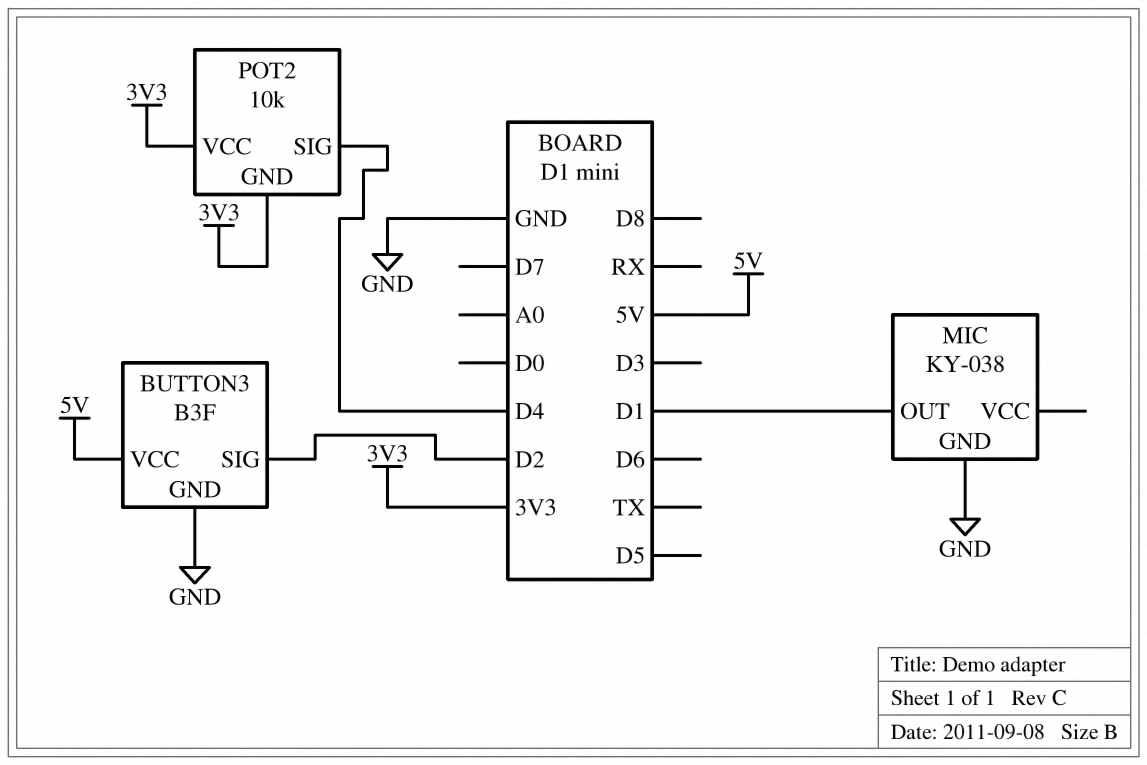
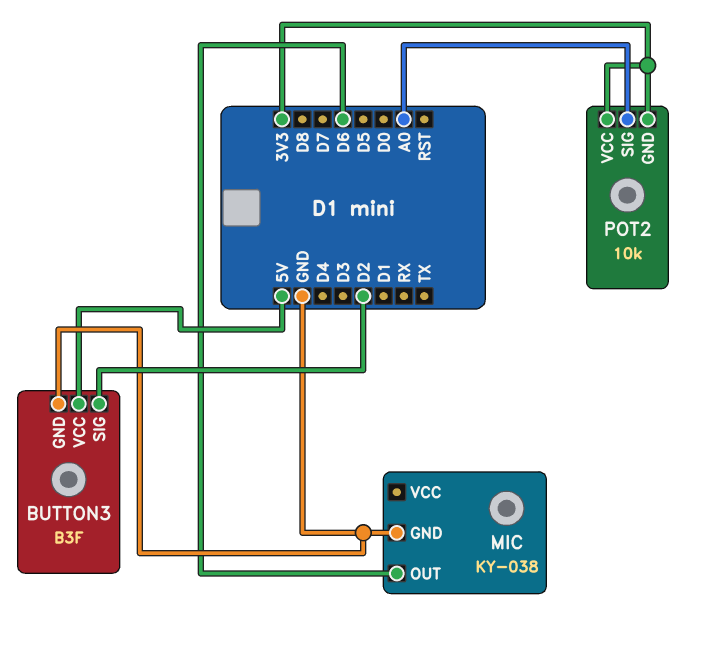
MIC pin OUT: D1 -> D6
POT2 pin SIG: D4 -> A0

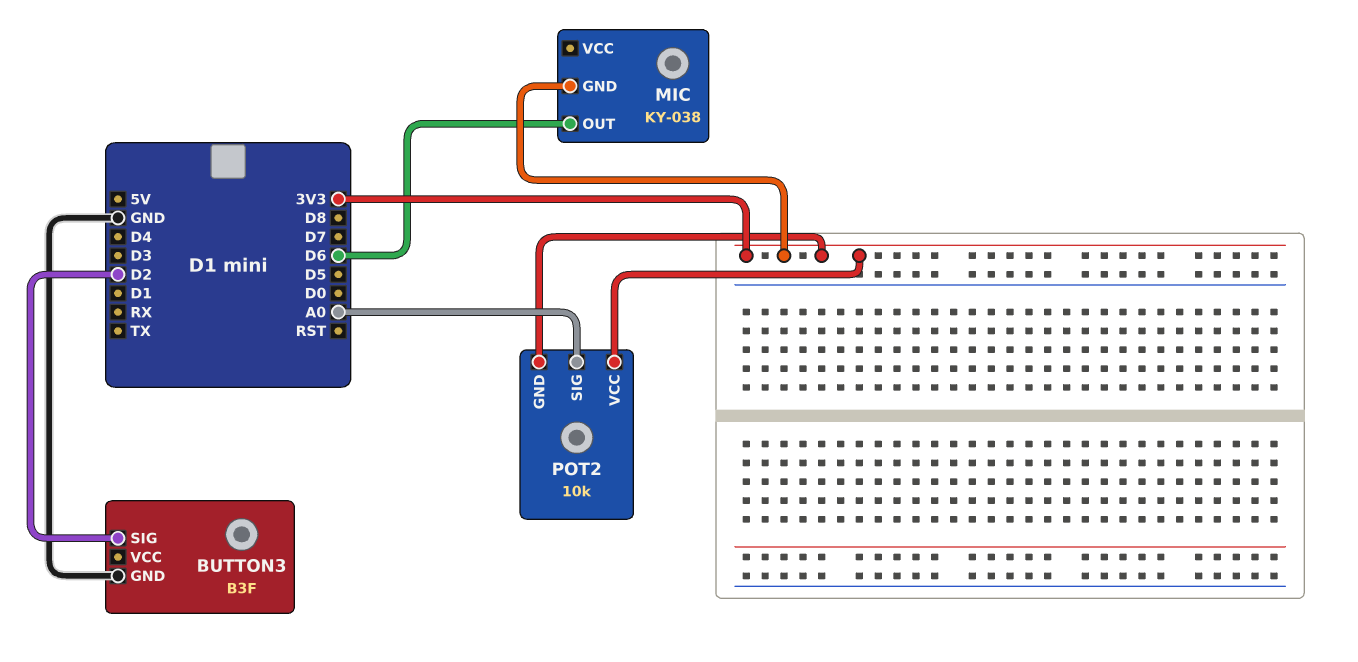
BUTTON3 pin VCC: 5V -> none
MIC pin GND: GND -> 3V3

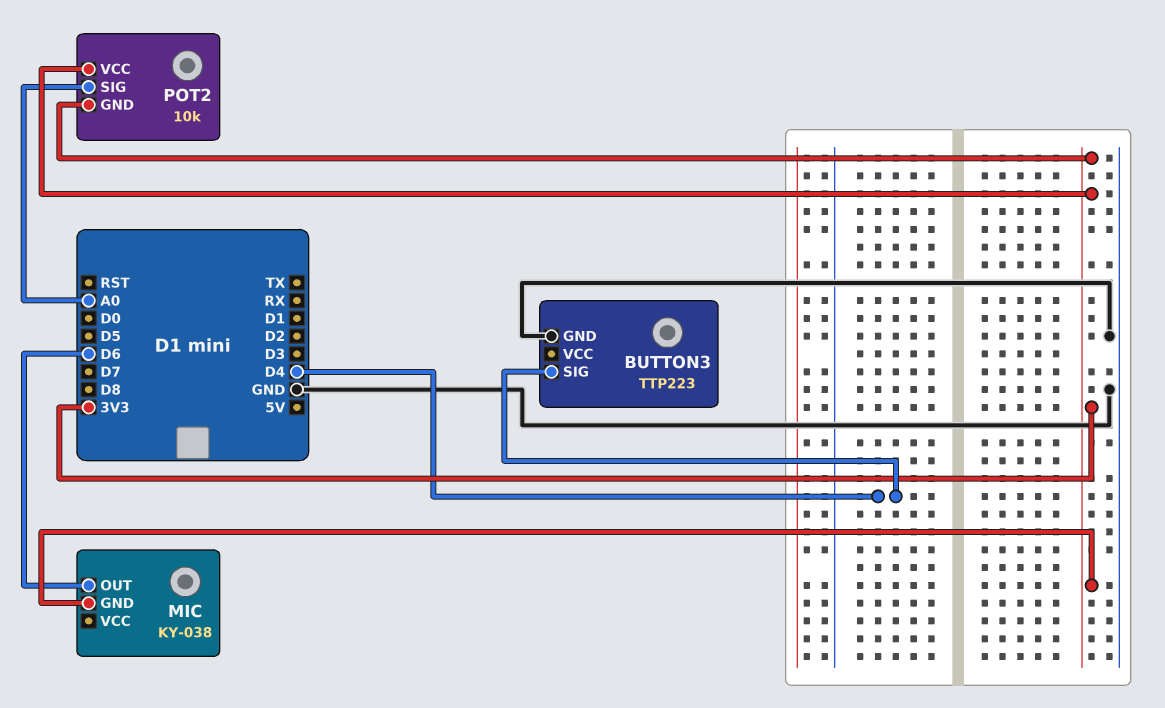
BUTTON3: B3F -> TTP223
BUTTON3 pin SIG: D2 -> D4

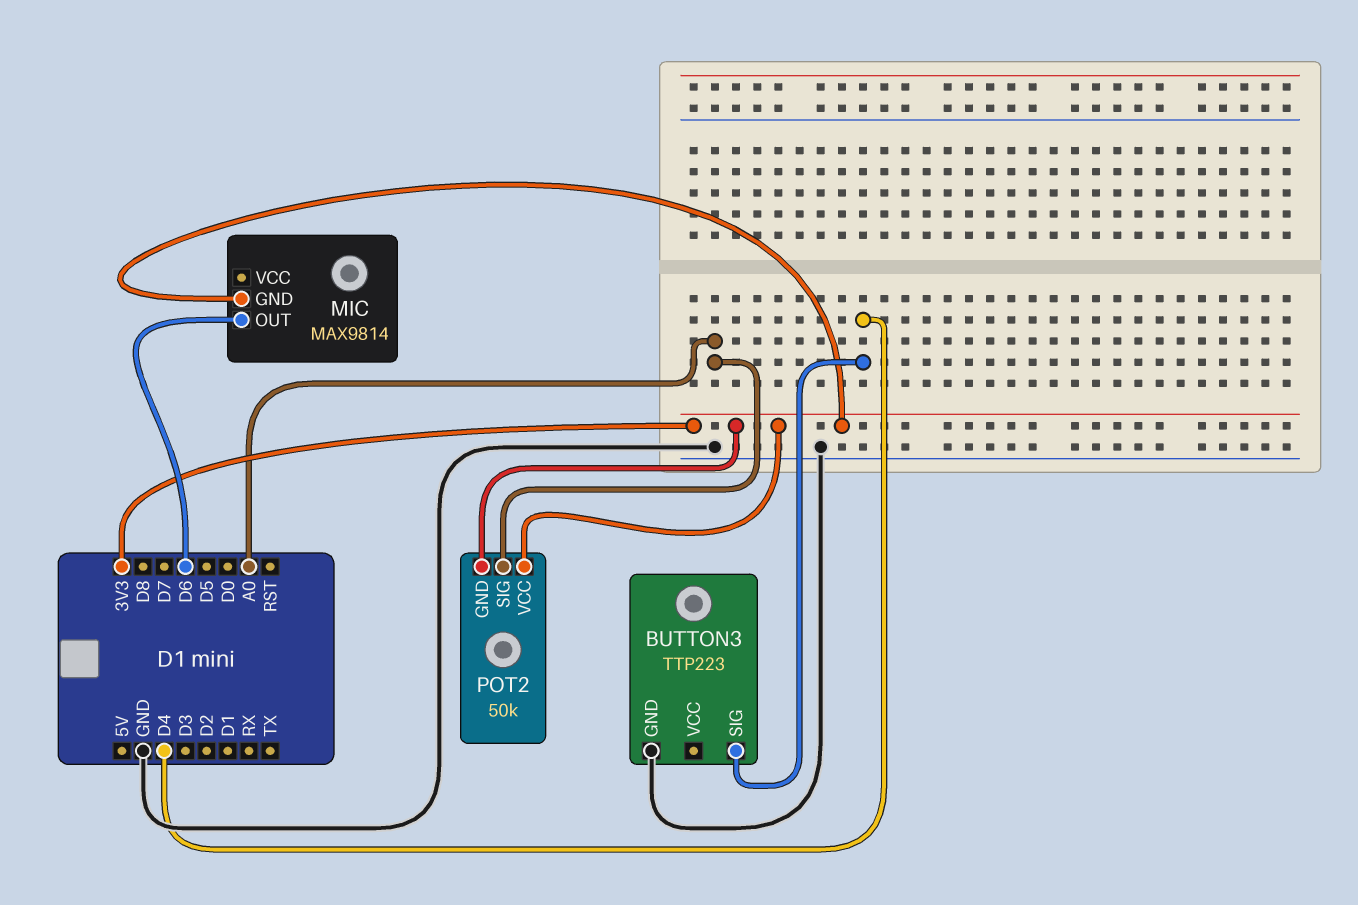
MIC: KY-038 -> MAX9814
POT2: 10k -> 50k

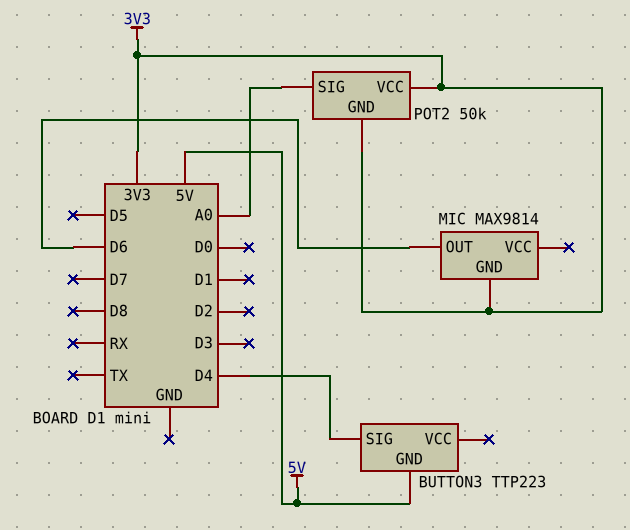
BUTTON3 pin GND: GND -> 5V

